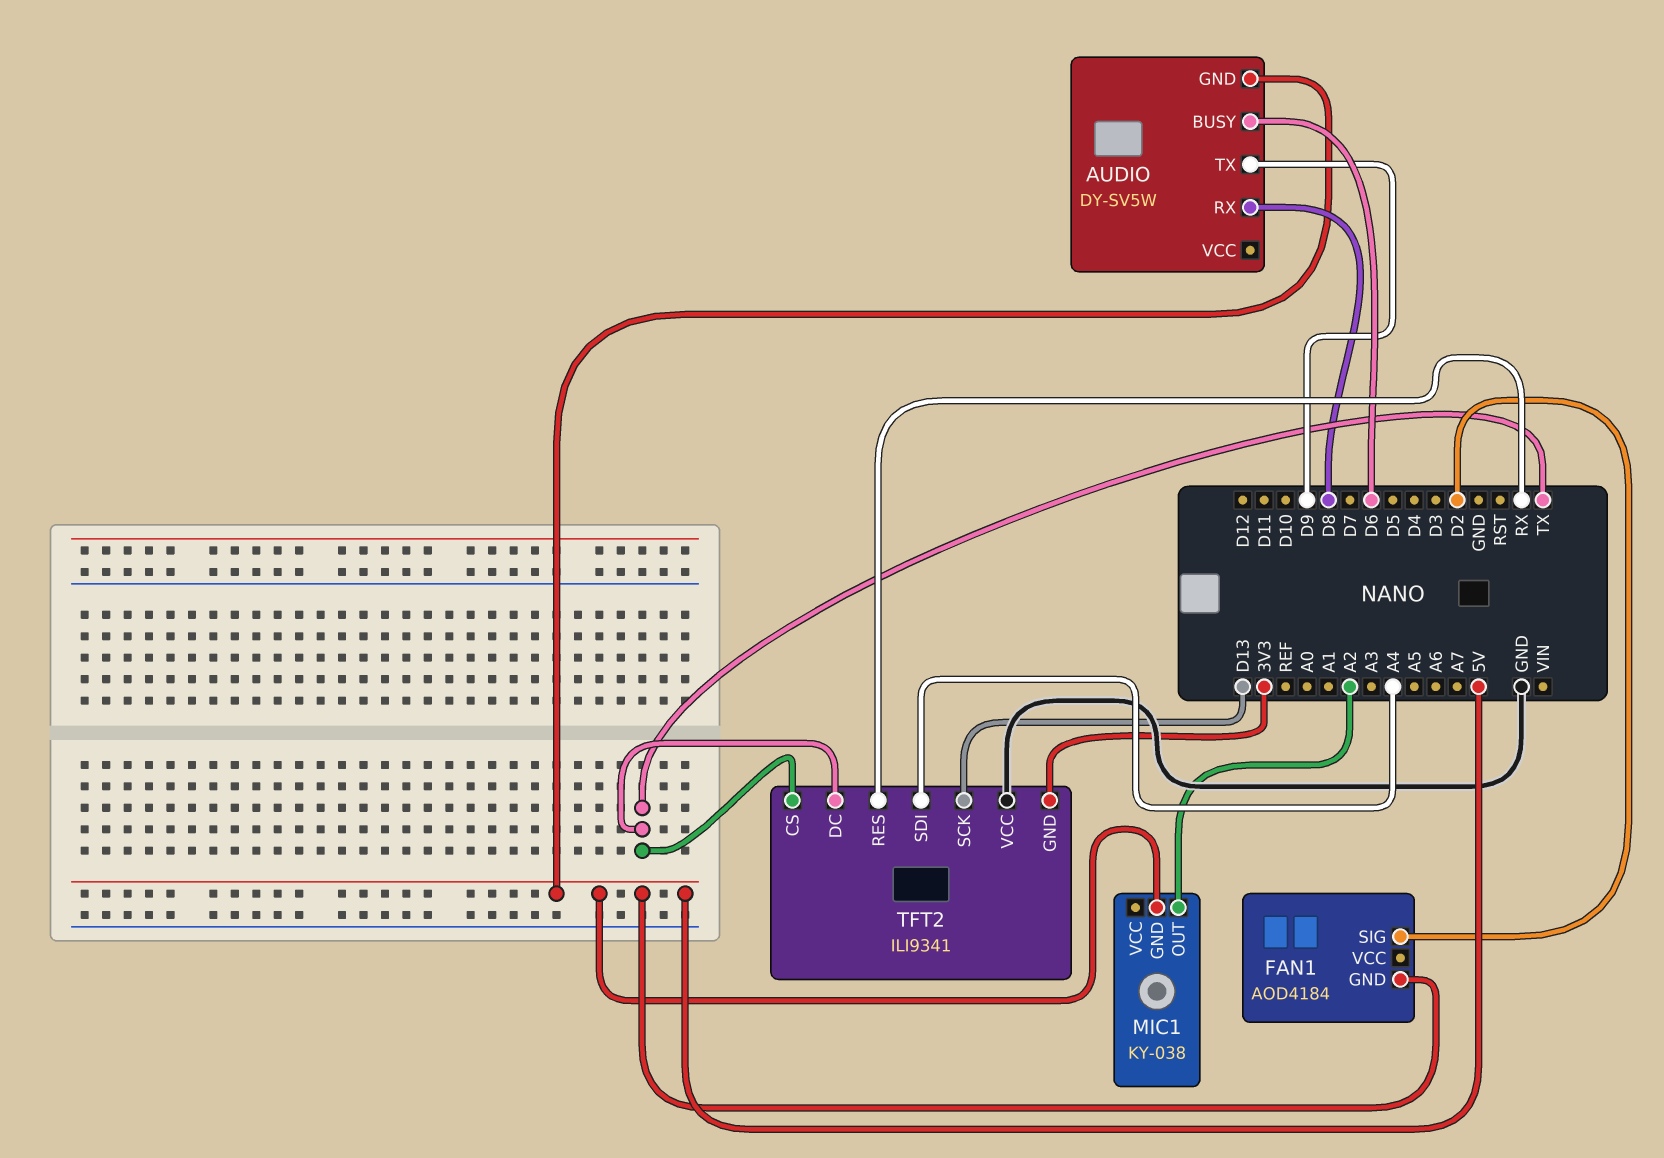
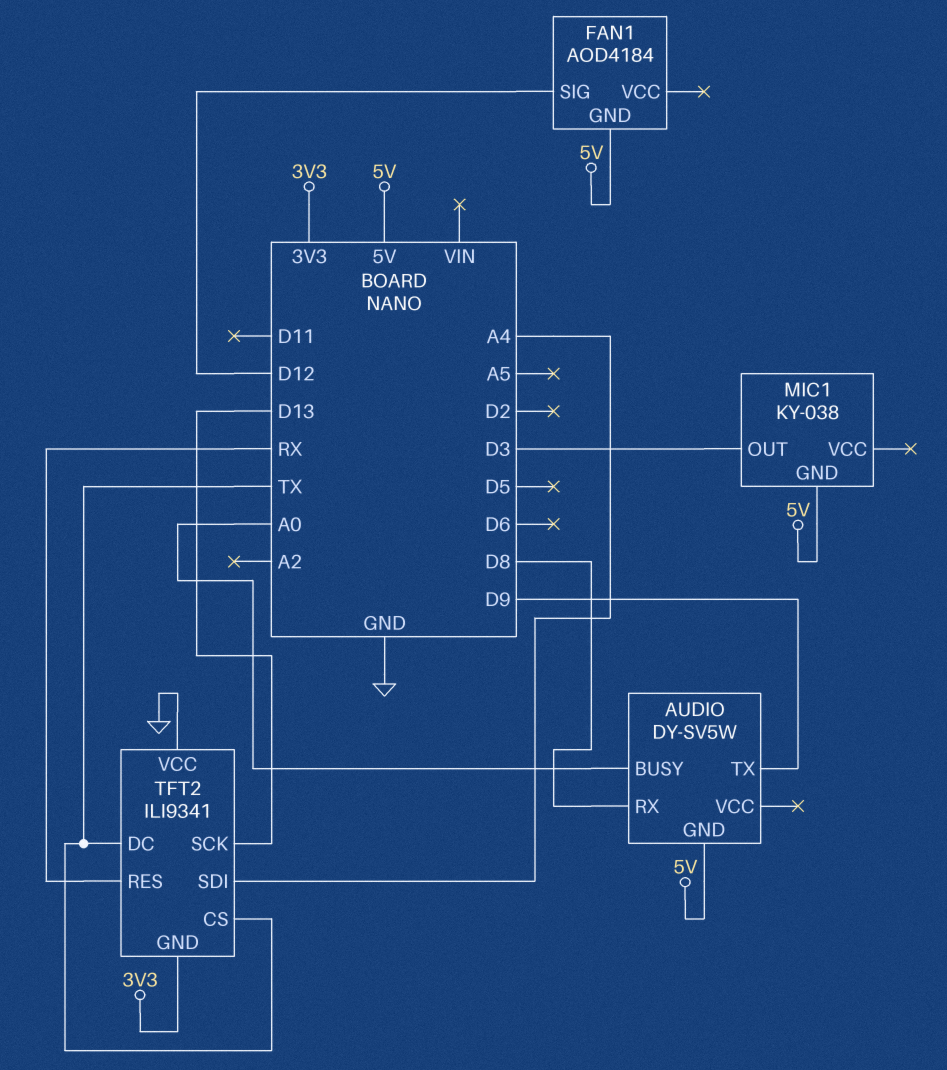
AUDIO pin BUSY: D6 -> A0
FAN1 pin SIG: D2 -> D12
MIC1 pin OUT: A2 -> D3

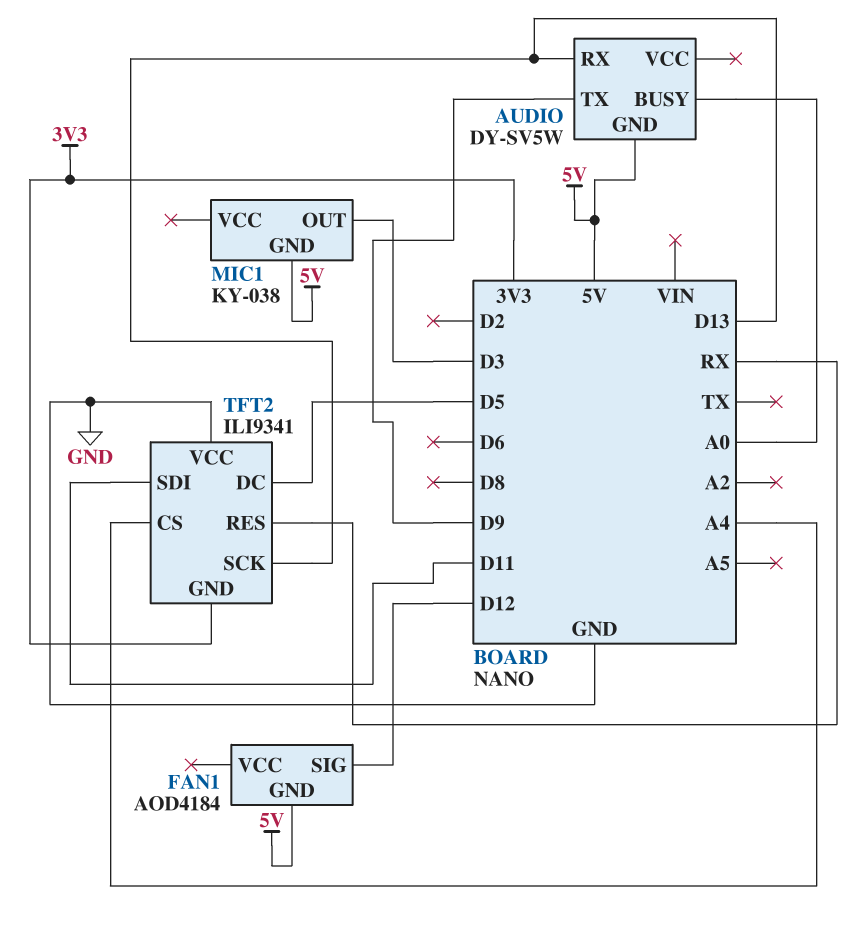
AUDIO pin RX: D8 -> D13
TFT2 pin CS: TX -> A4
TFT2 pin DC: TX -> D5
TFT2 pin SDI: A4 -> D11

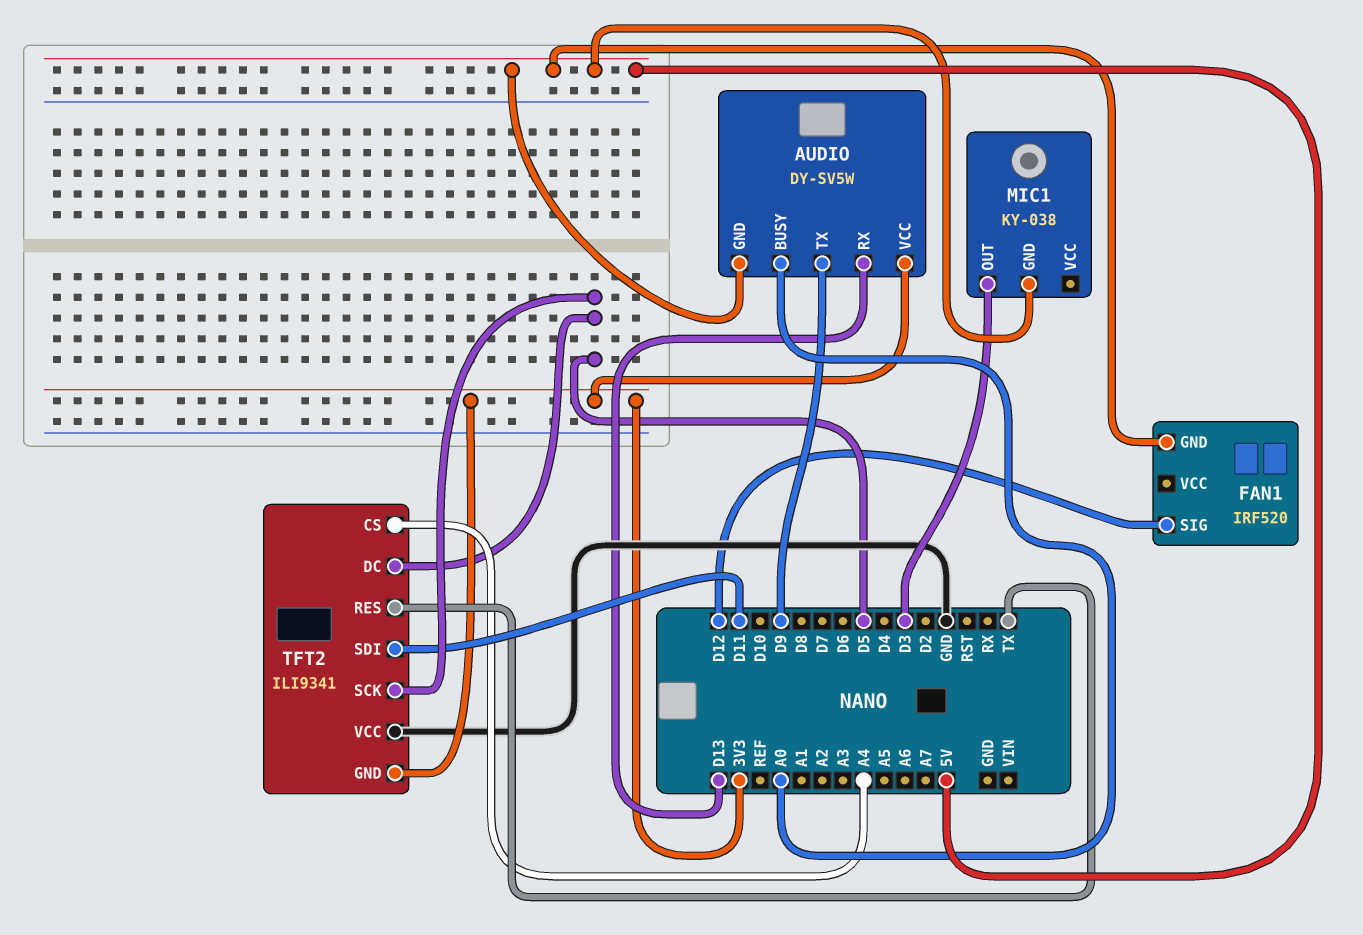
AUDIO pin VCC: none -> 3V3
FAN1: AOD4184 -> IRF520
TFT2 pin RES: RX -> TX
TFT2 pin SCK: D13 -> D5

